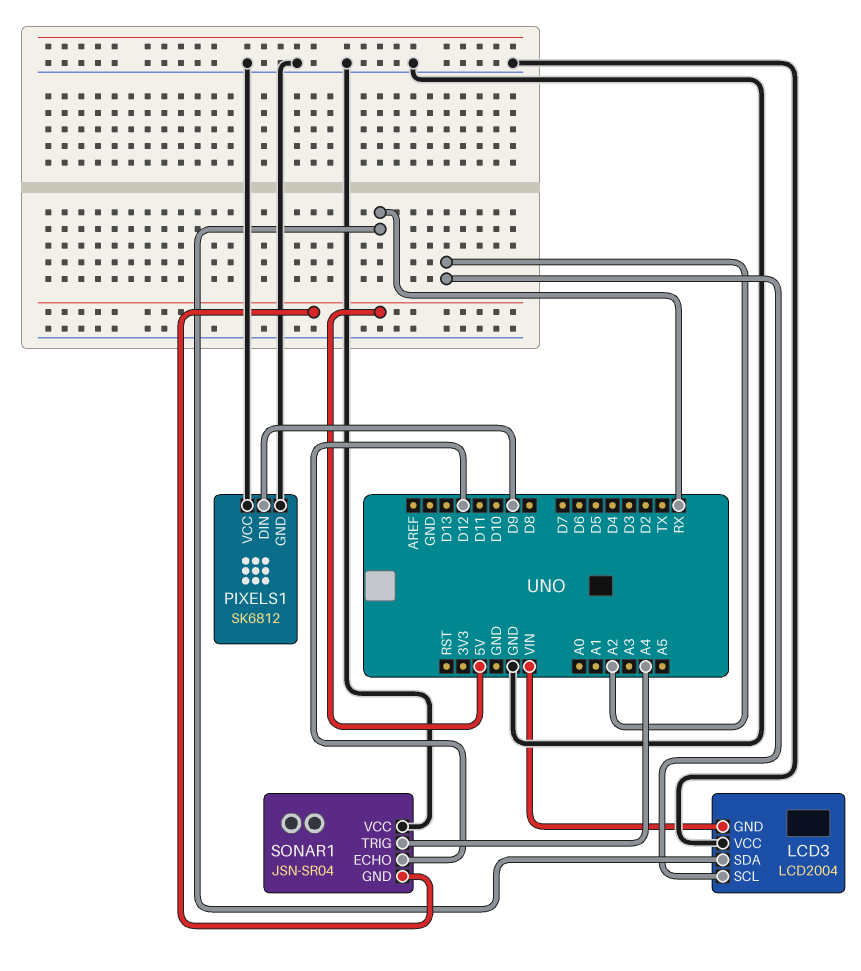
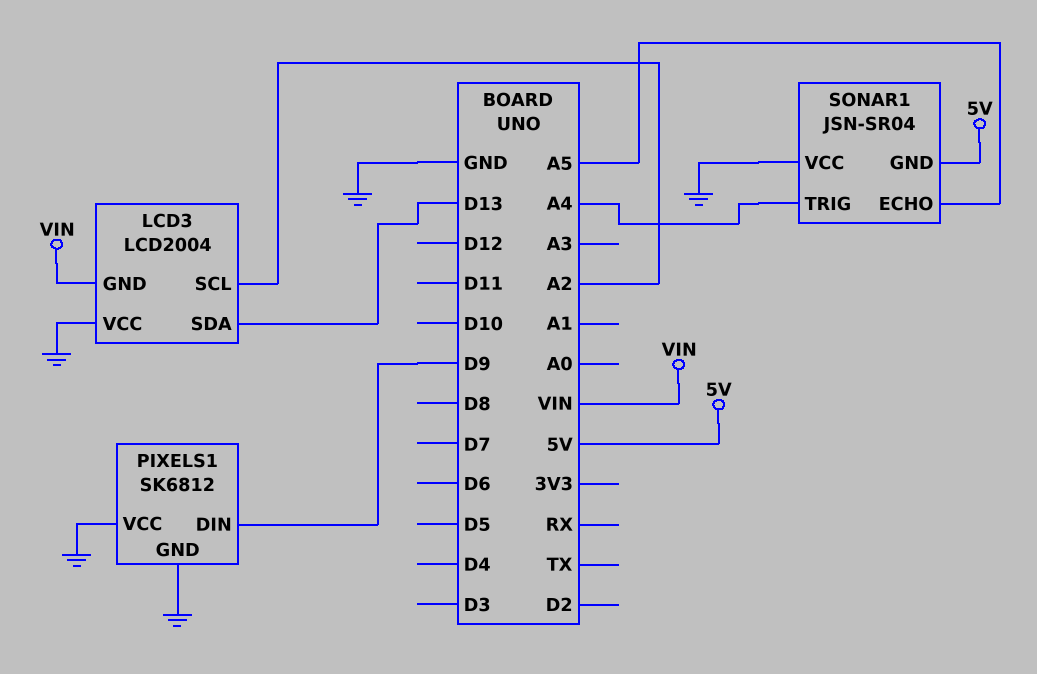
LCD3 pin SDA: RX -> D13
SONAR1 pin ECHO: D12 -> A5

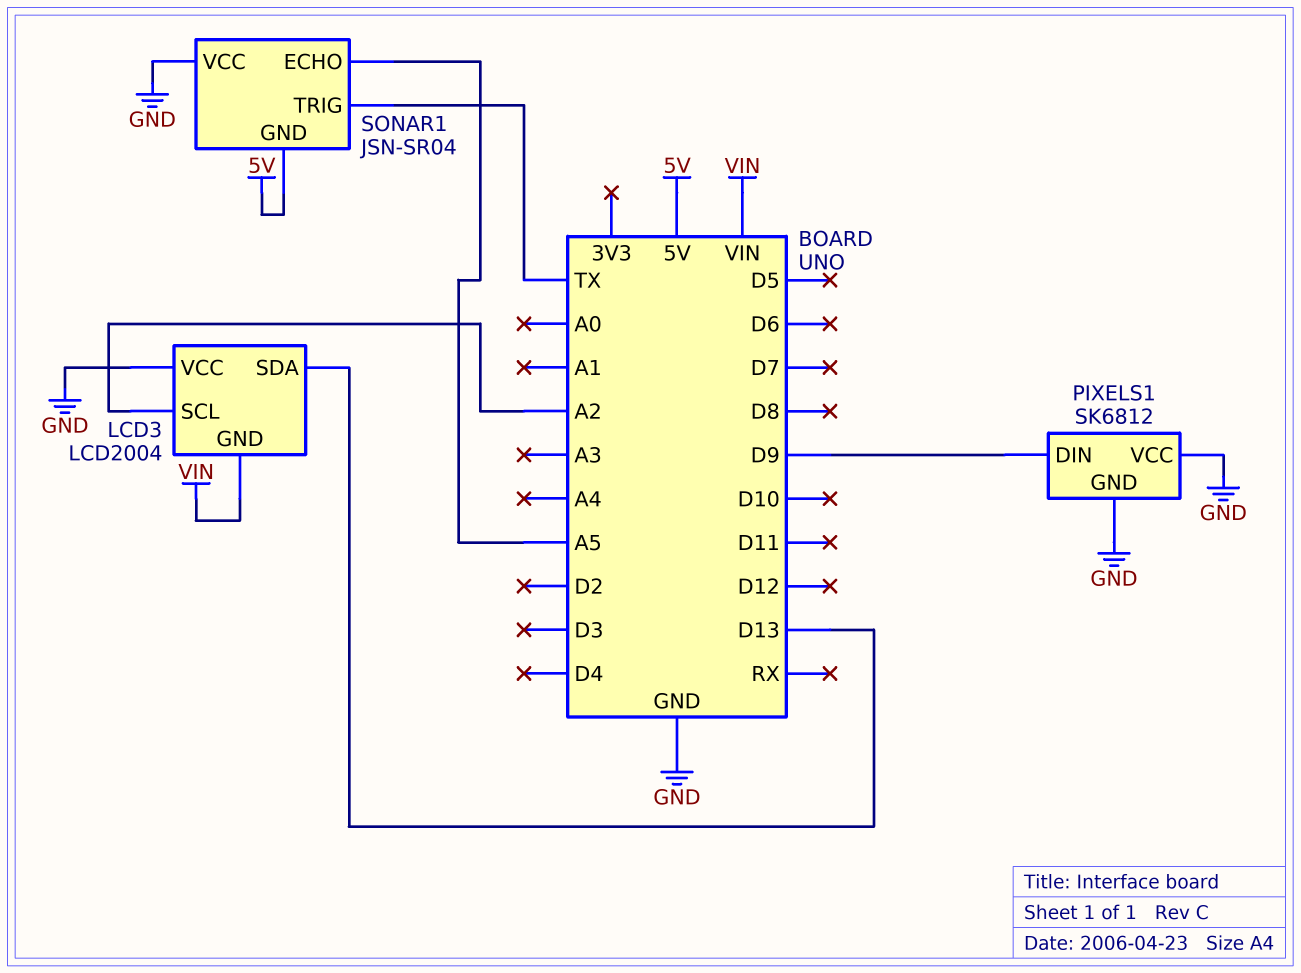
SONAR1 pin TRIG: A4 -> TX

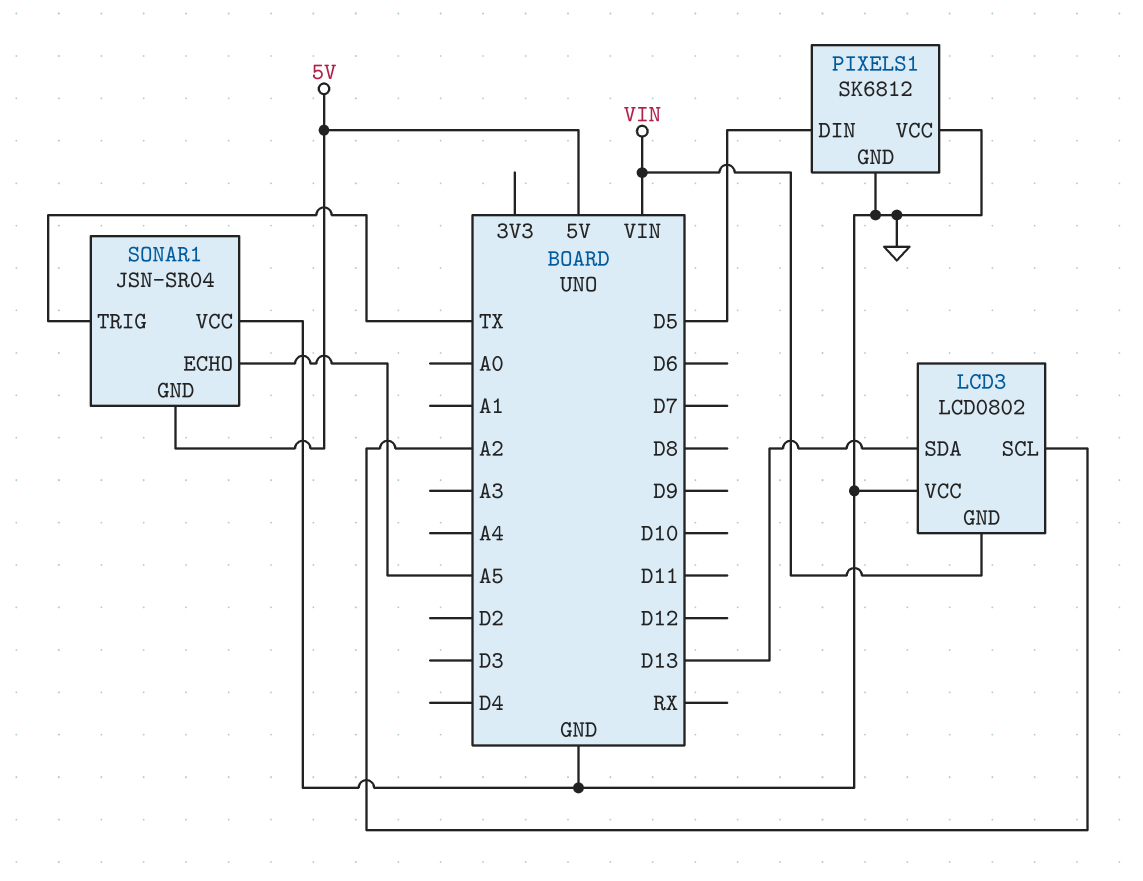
LCD3: LCD2004 -> LCD0802
PIXELS1 pin DIN: D9 -> D5

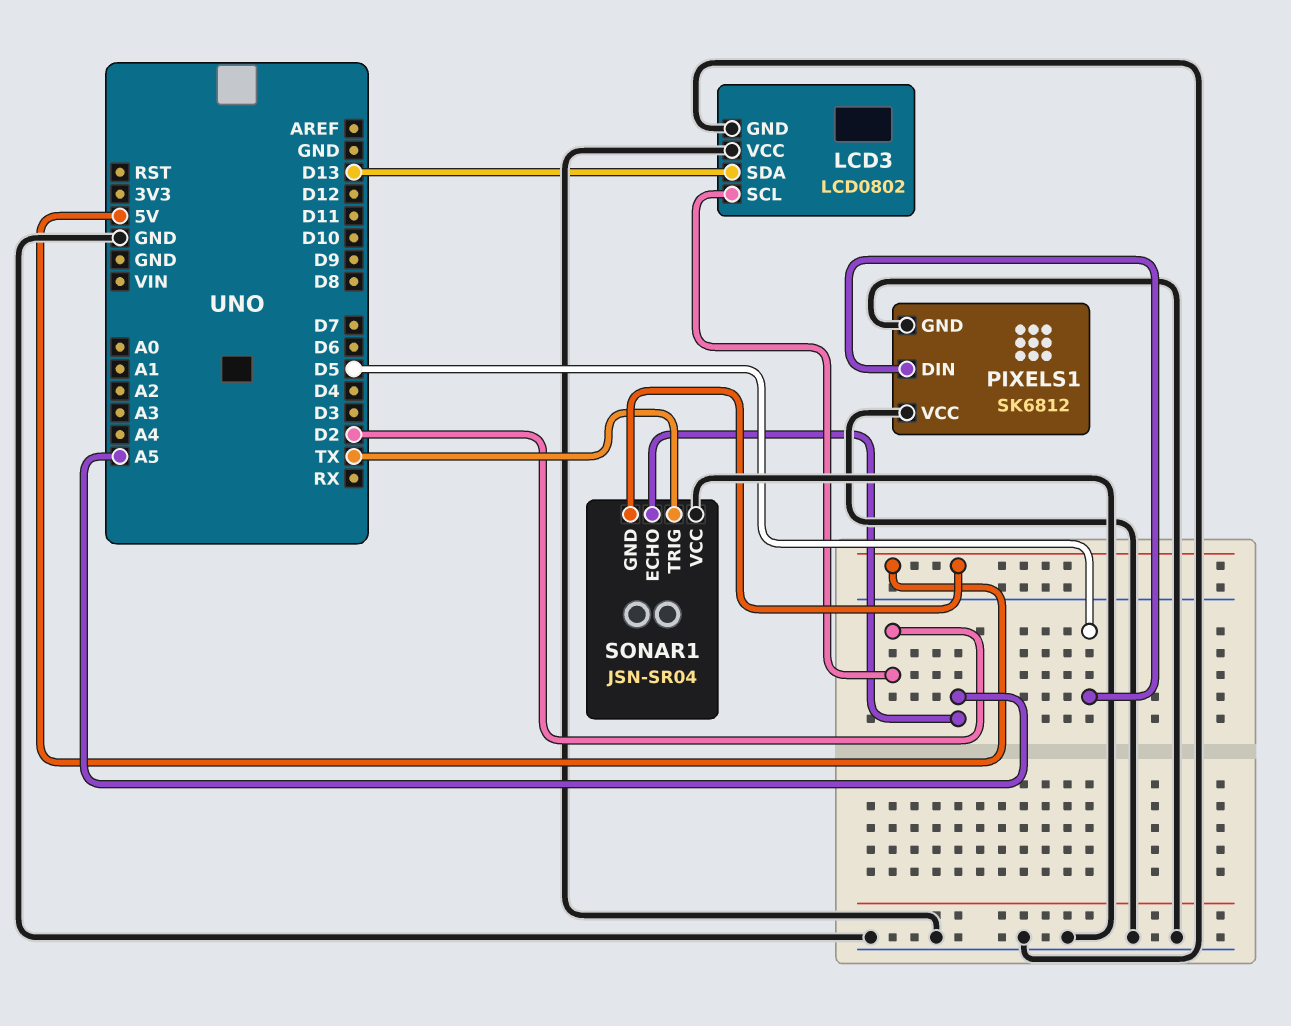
LCD3 pin GND: VIN -> GND
LCD3 pin SCL: A2 -> D2

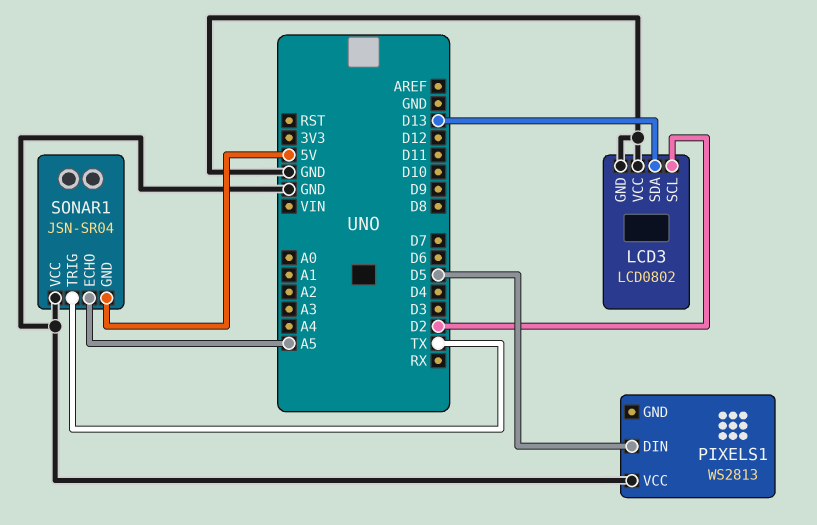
PIXELS1: SK6812 -> WS2813
PIXELS1 pin GND: GND -> none

